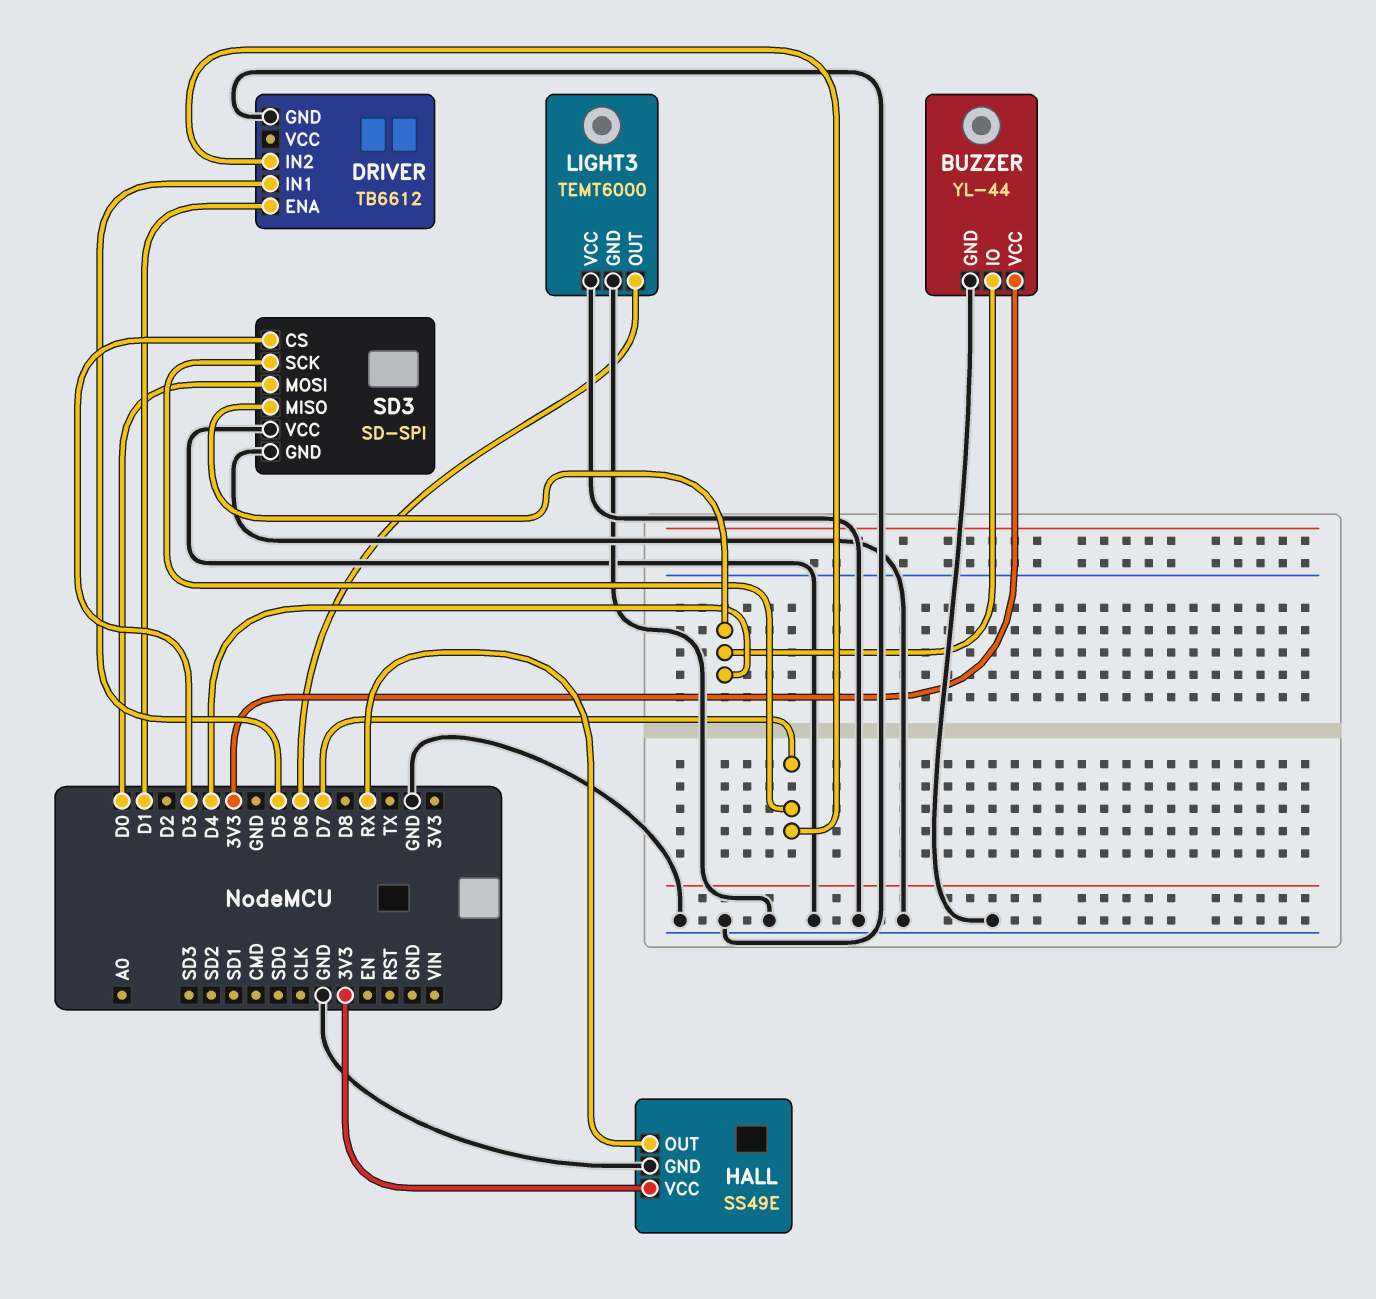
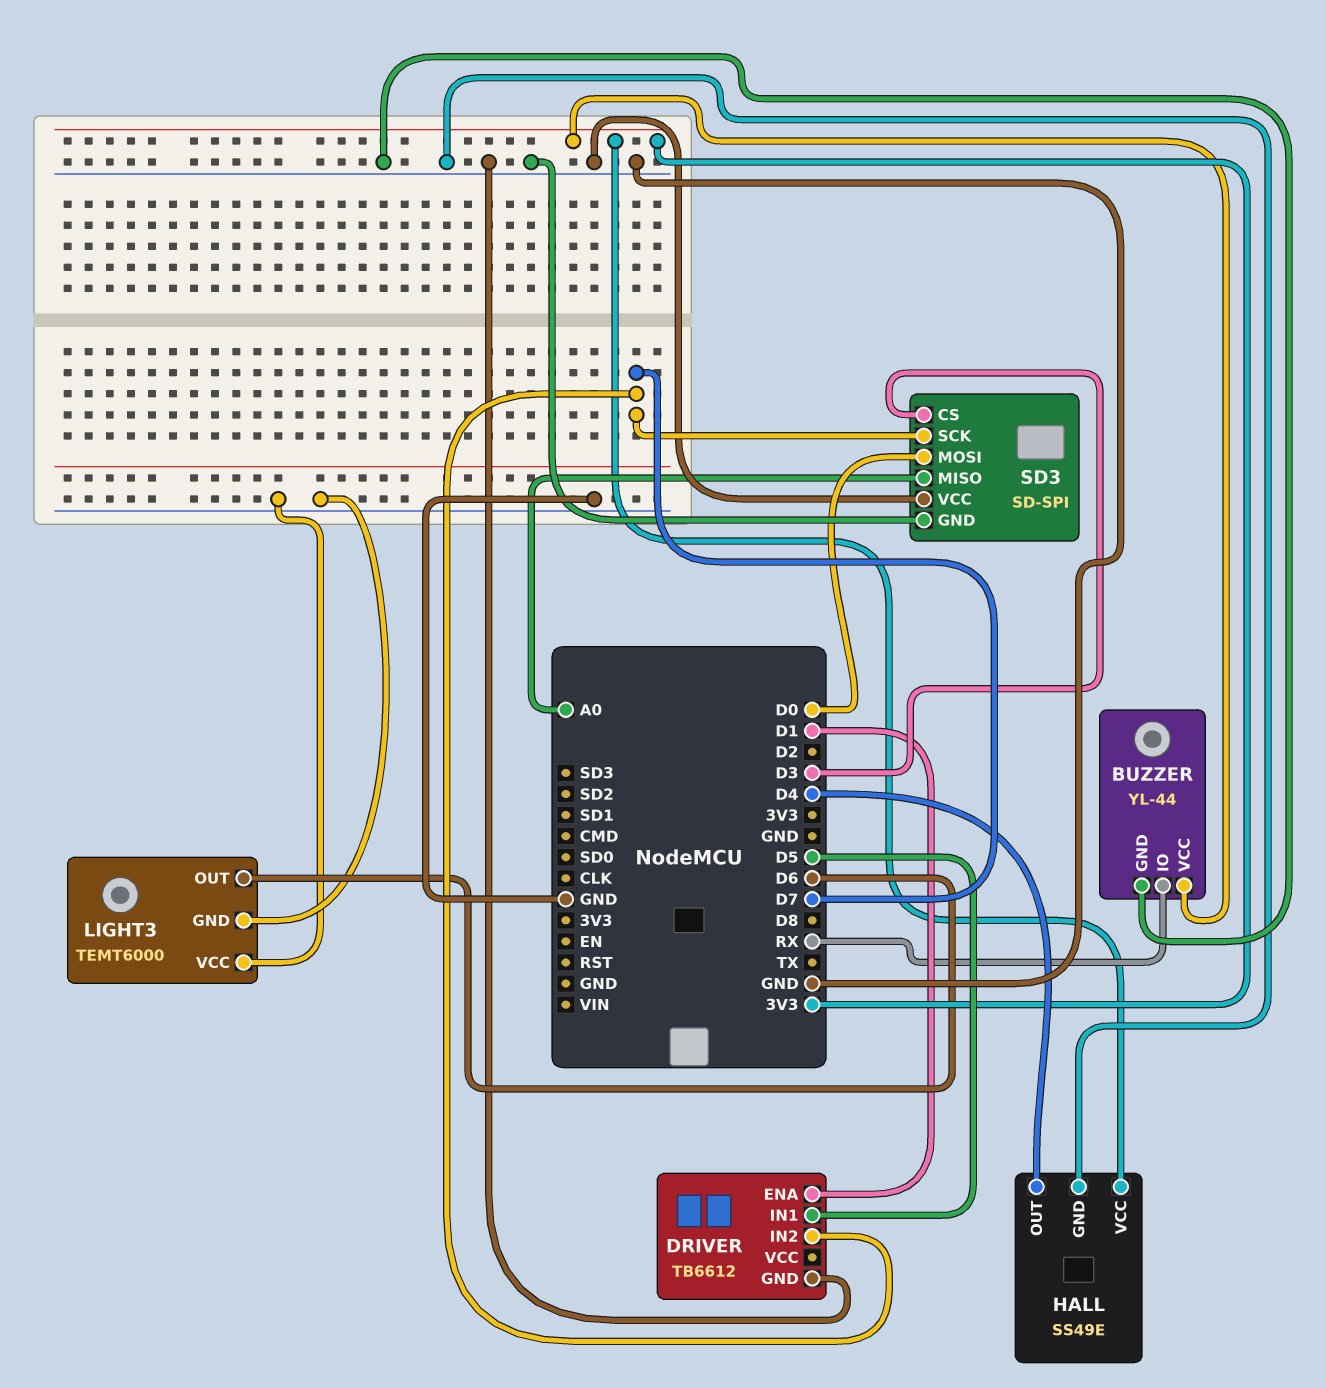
BUZZER pin IO: D4 -> RX
HALL pin OUT: RX -> D4
SD3 pin MISO: D4 -> A0

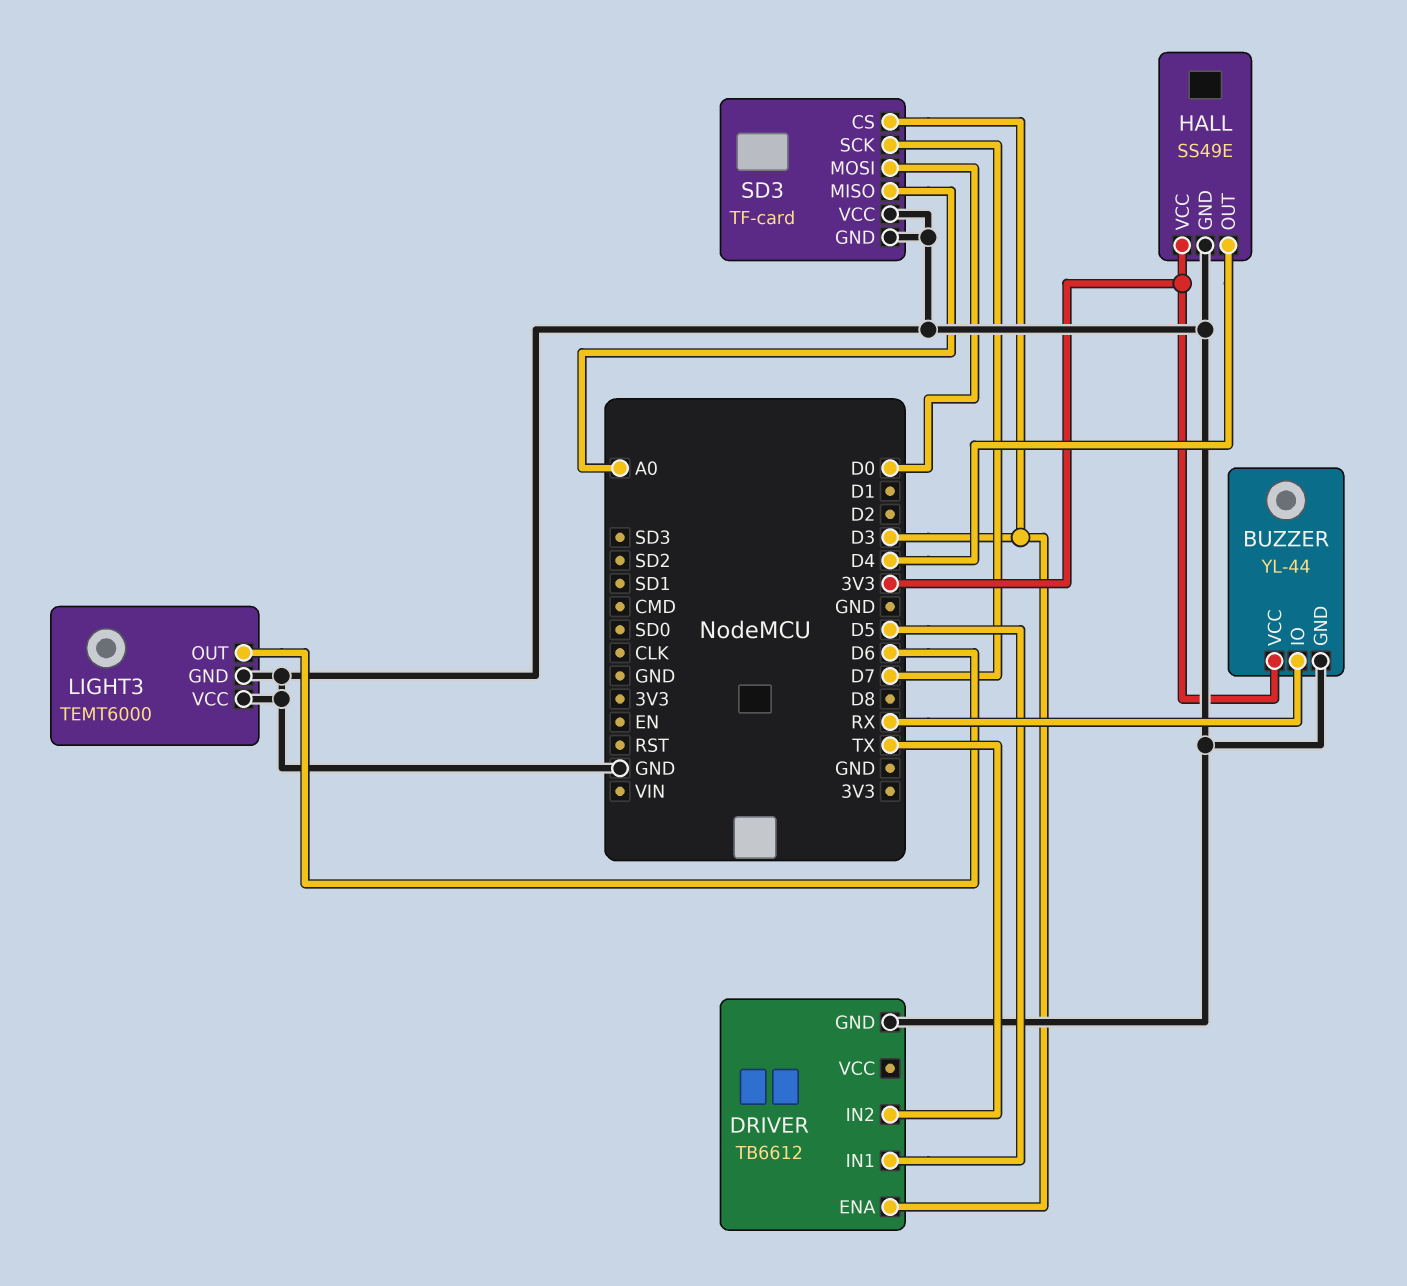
DRIVER pin ENA: D1 -> D3
DRIVER pin IN2: D7 -> TX
SD3: SD-SPI -> TF-card

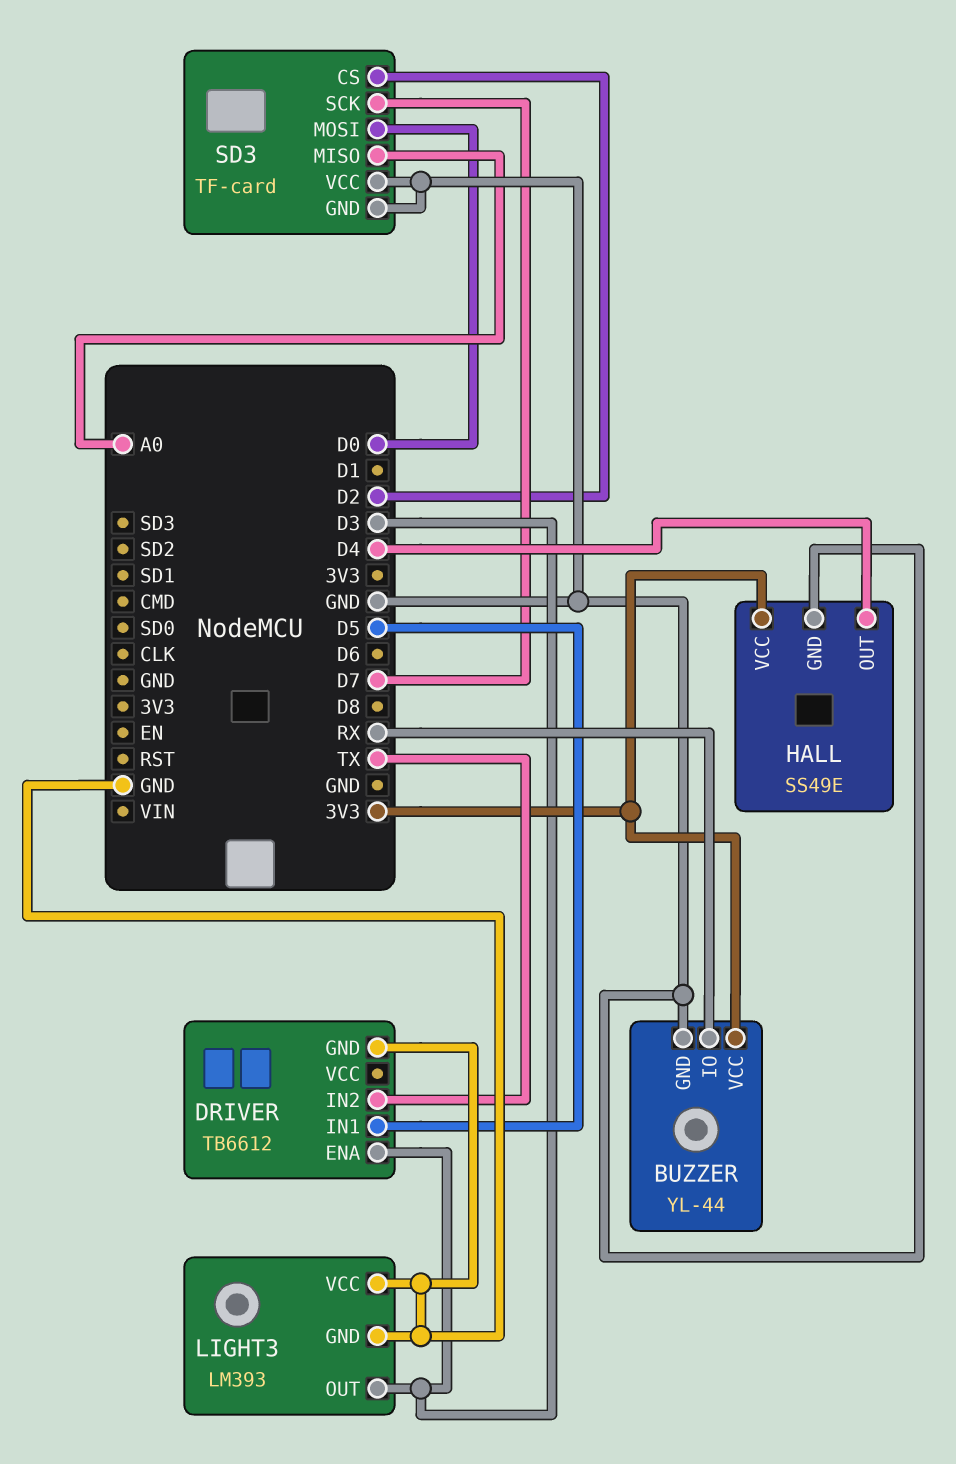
LIGHT3: TEMT6000 -> LM393
LIGHT3 pin OUT: D6 -> D3
SD3 pin CS: D3 -> D2

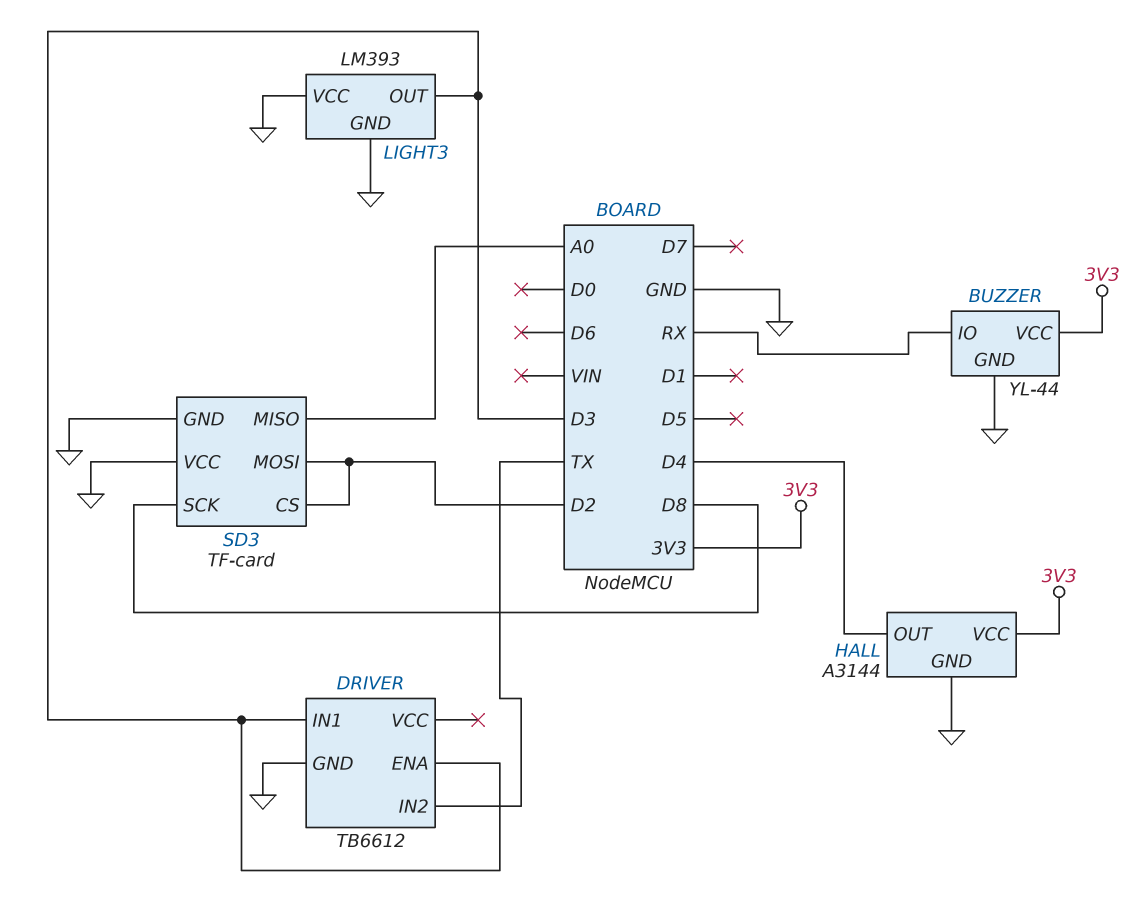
DRIVER pin IN1: D5 -> D3
HALL: SS49E -> A3144
SD3 pin MOSI: D0 -> D2
SD3 pin SCK: D7 -> D8

